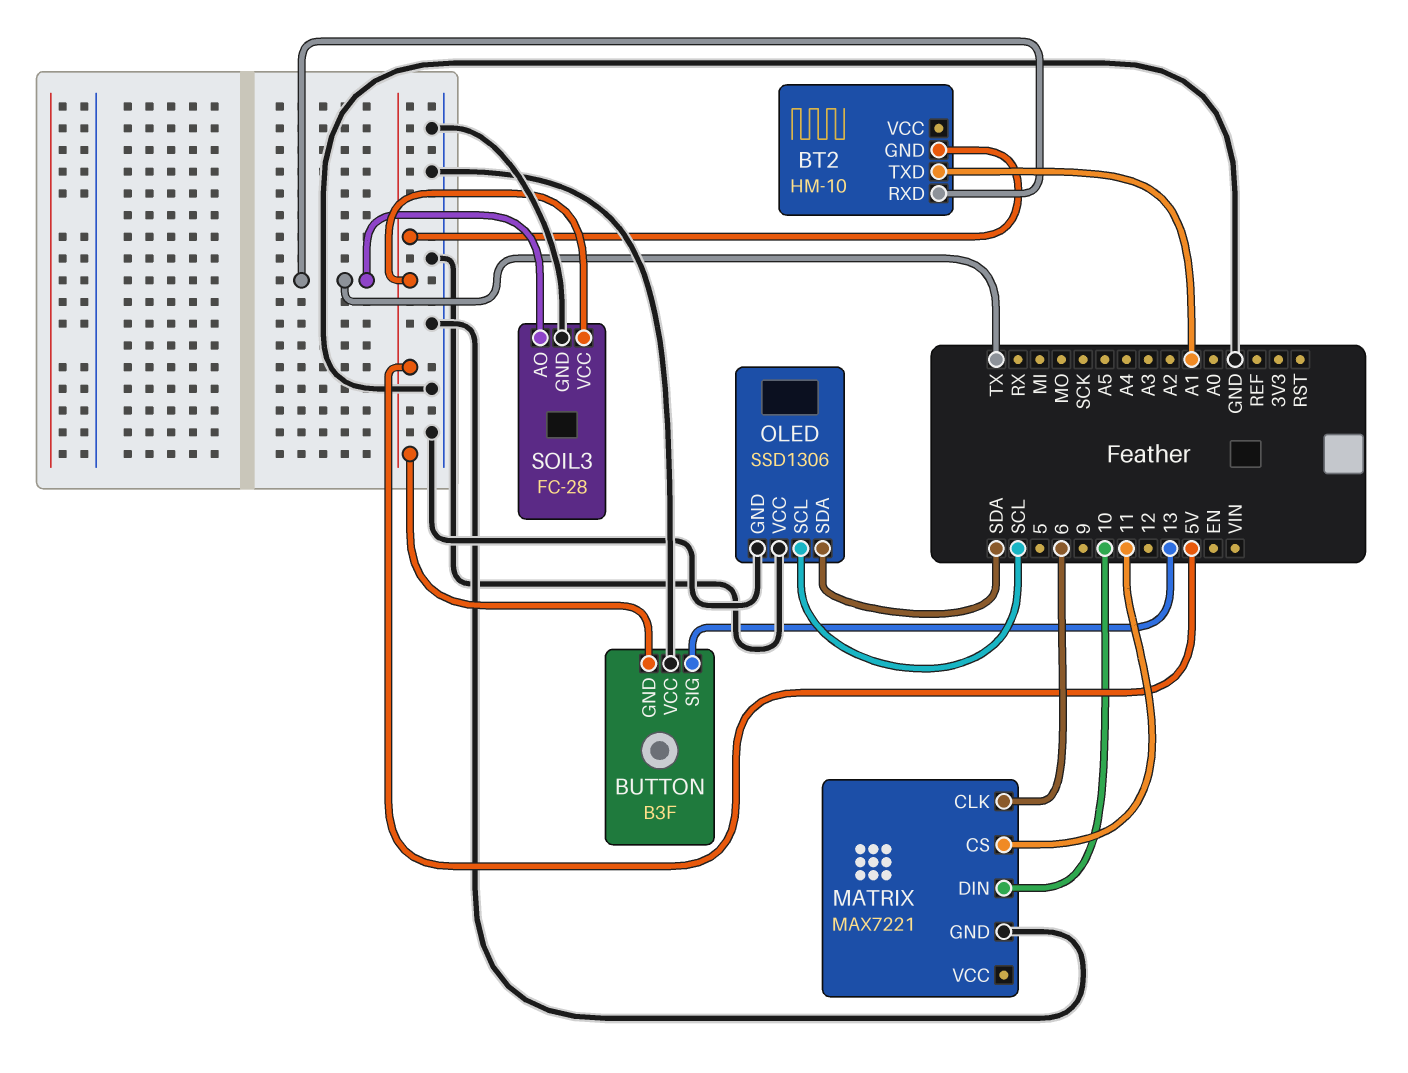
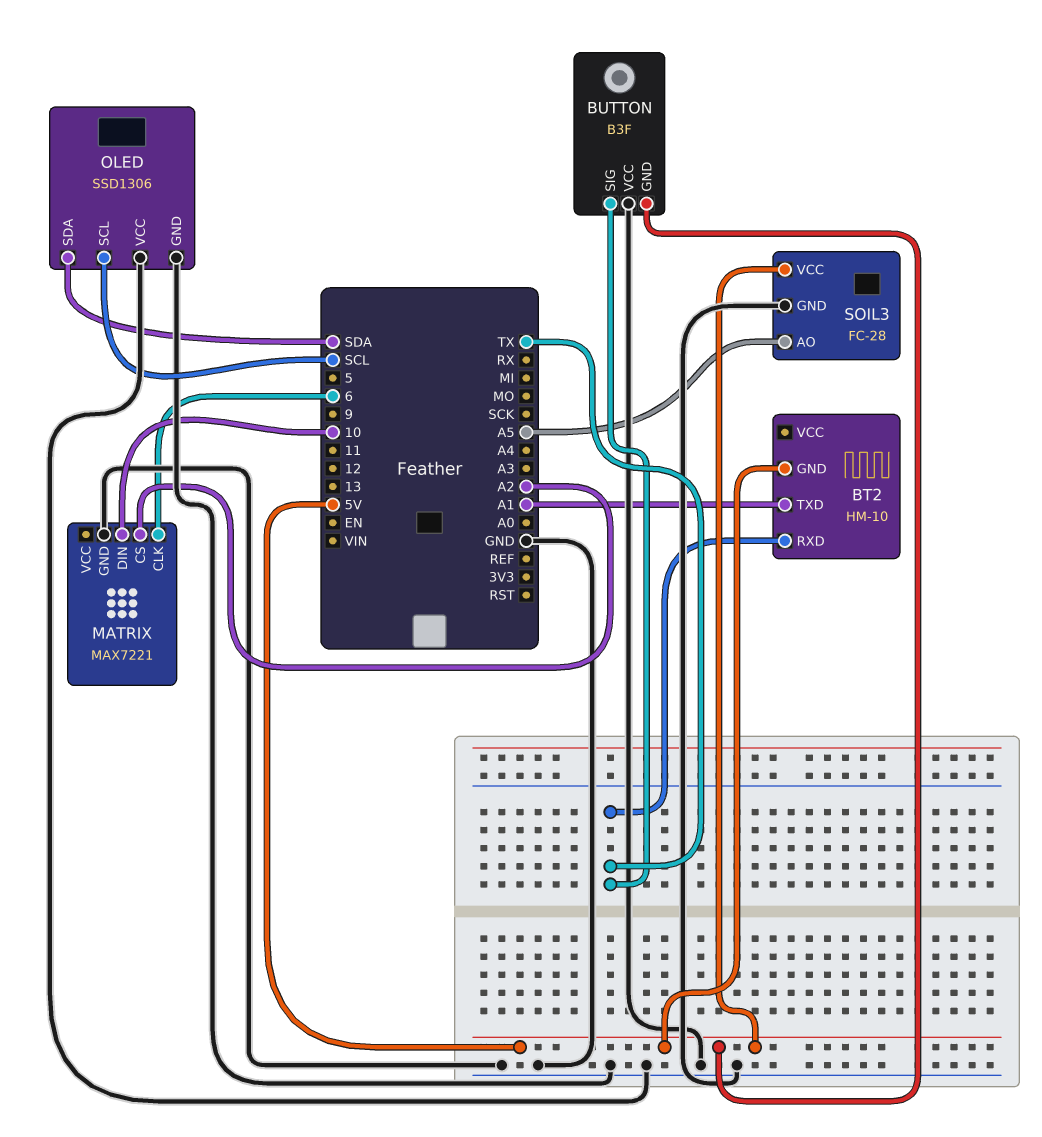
BUTTON pin SIG: 13 -> TX
MATRIX pin CS: 11 -> A2
SOIL3 pin AO: TX -> A5

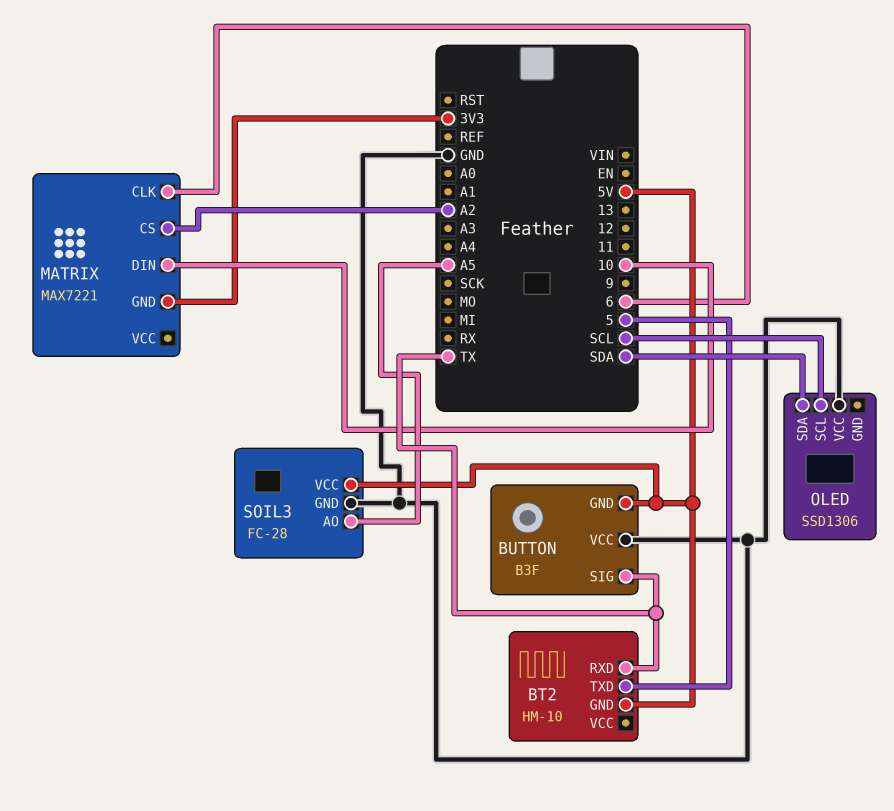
BT2 pin TXD: A1 -> 5
MATRIX pin GND: GND -> 3V3
OLED pin GND: GND -> none

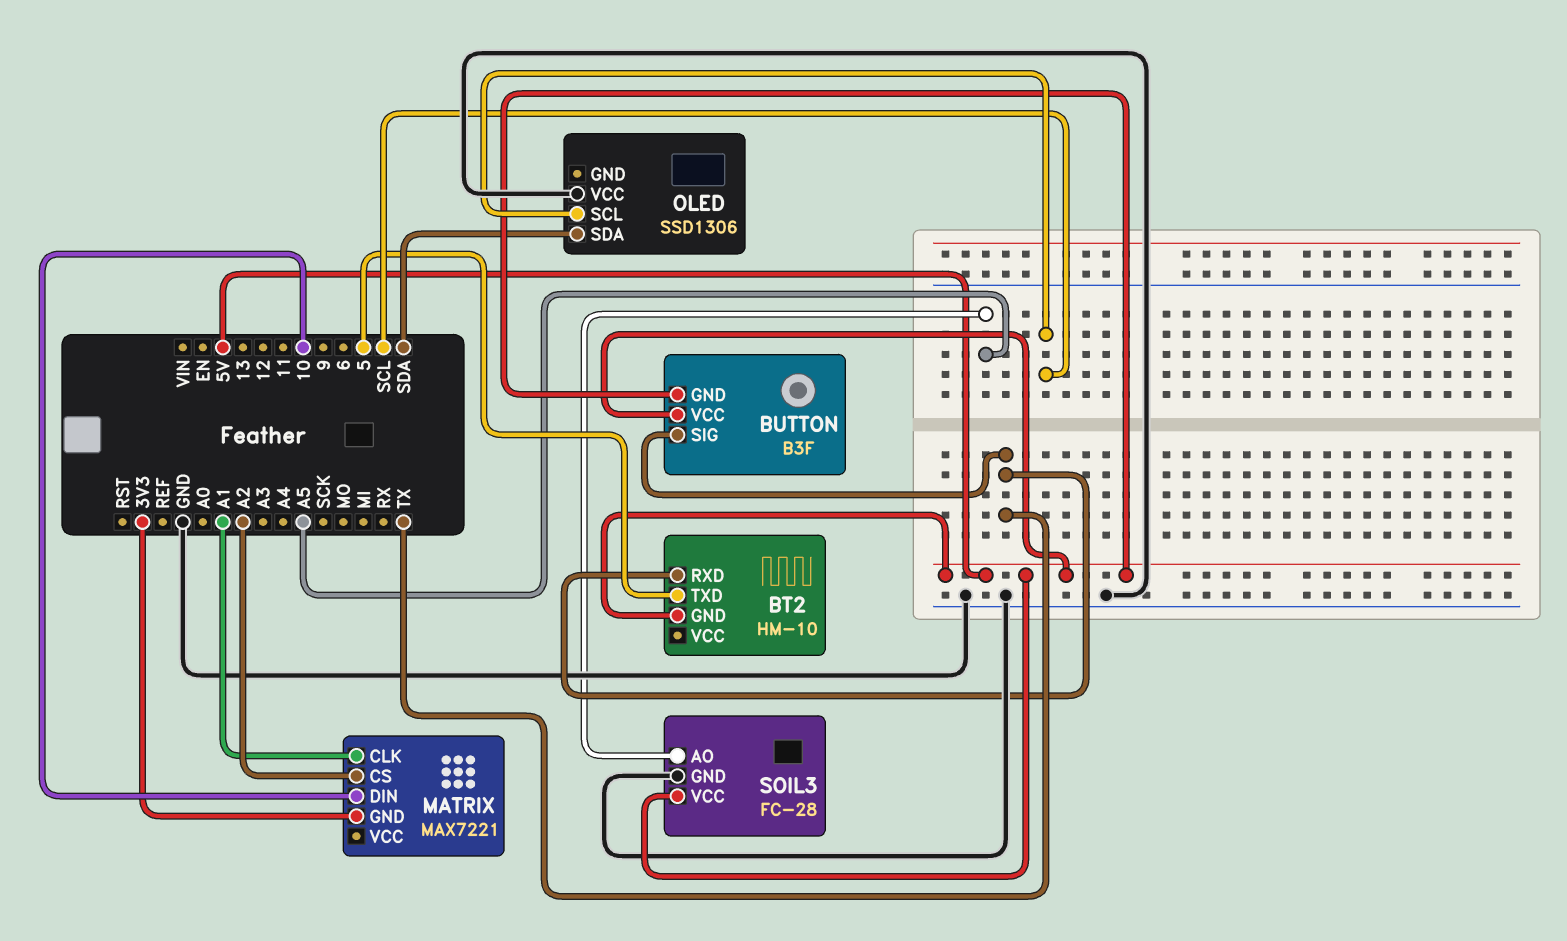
BUTTON pin VCC: GND -> 5V
MATRIX pin CLK: 6 -> A1

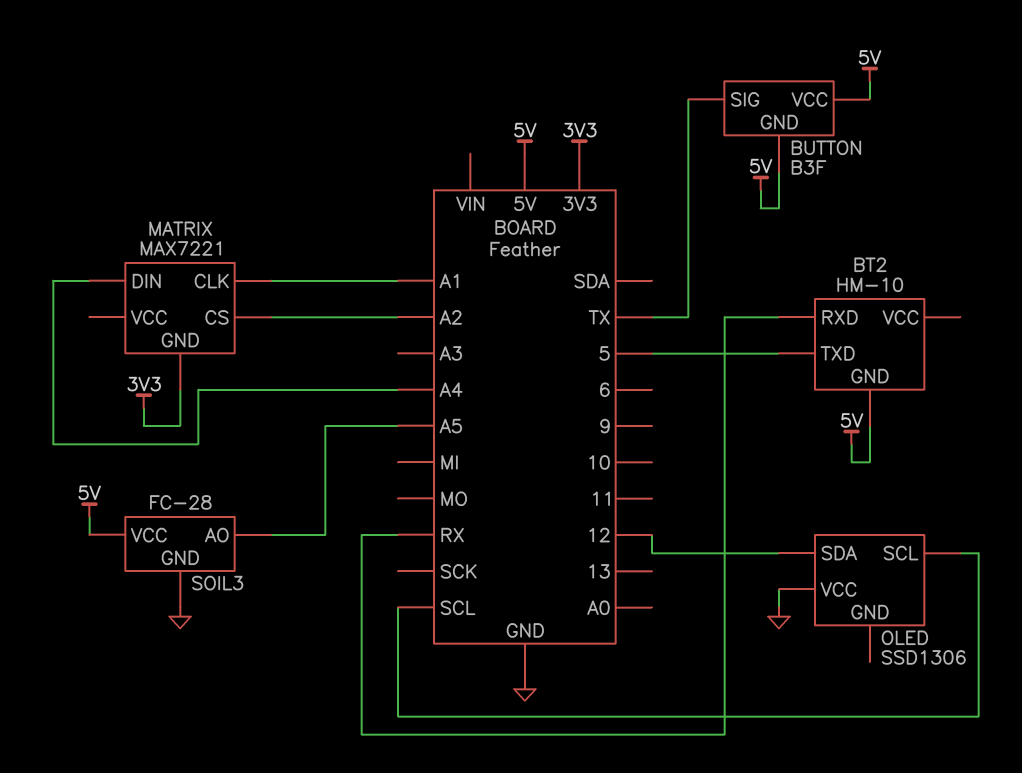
BT2 pin RXD: TX -> RX
MATRIX pin DIN: 10 -> A4
OLED pin SDA: SDA -> 12

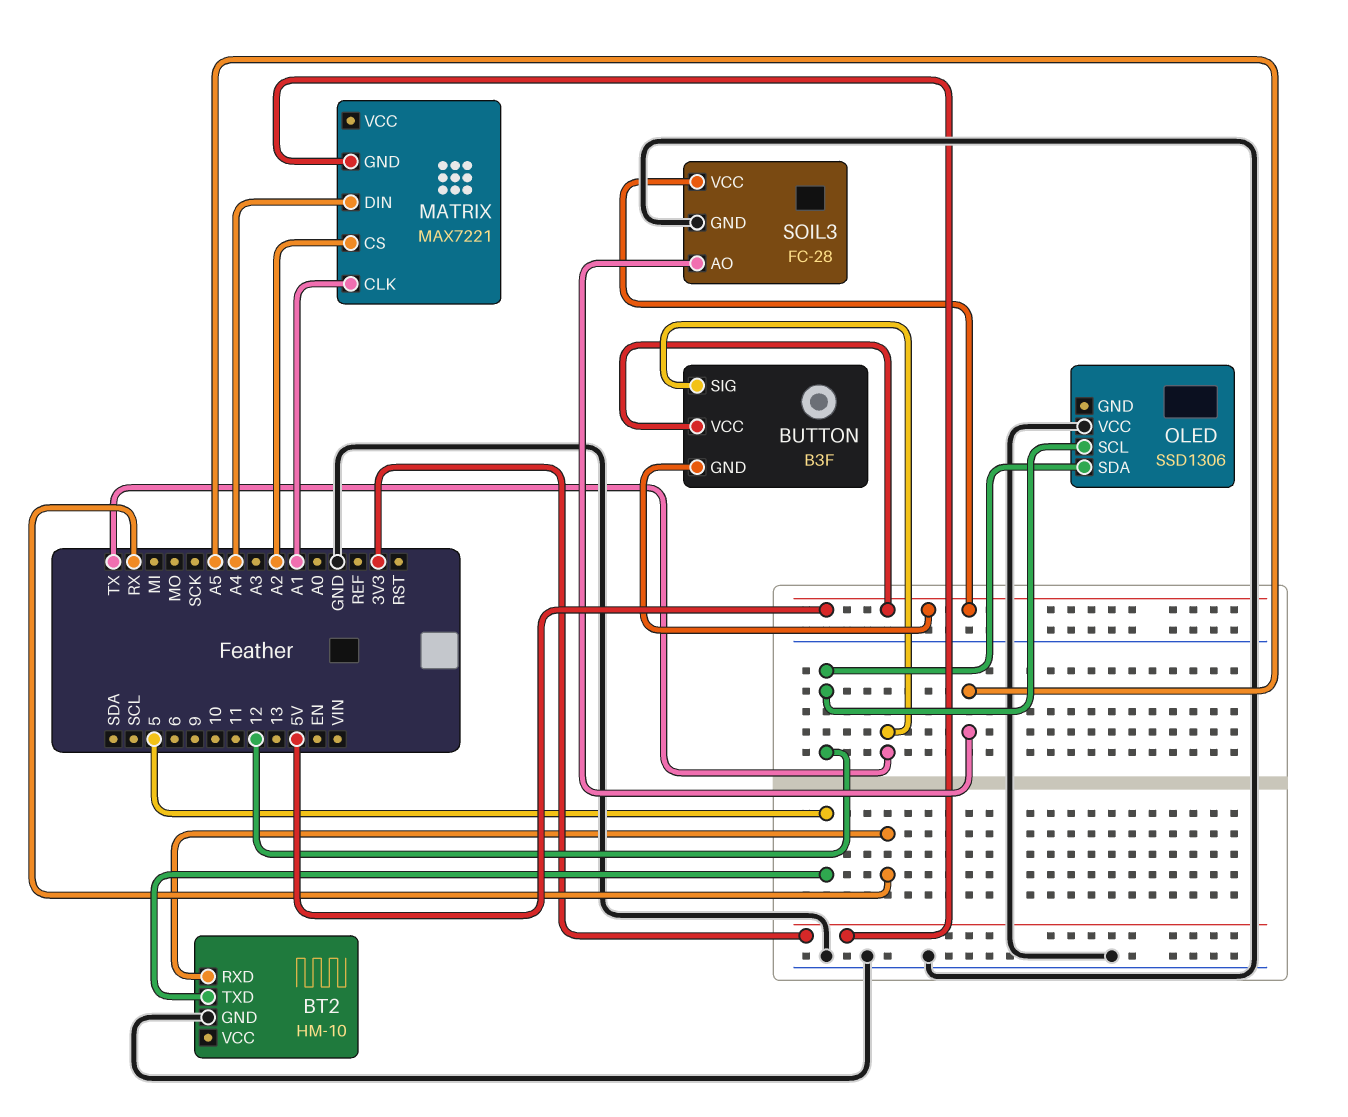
BT2 pin GND: 5V -> GND
OLED pin SCL: SCL -> 12

